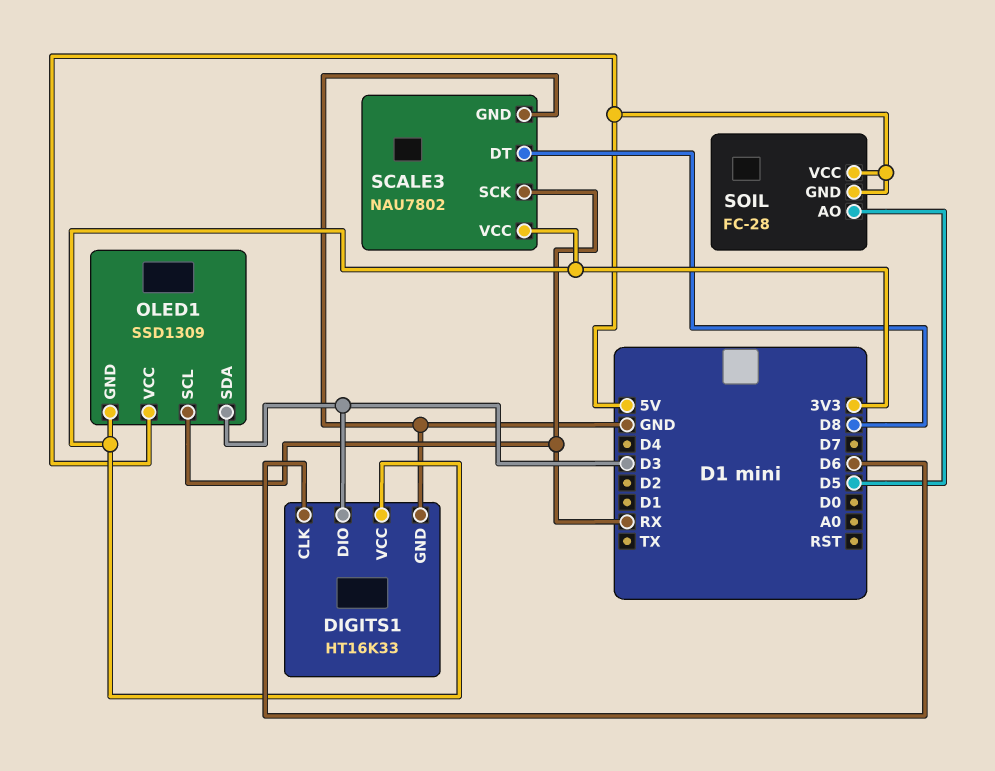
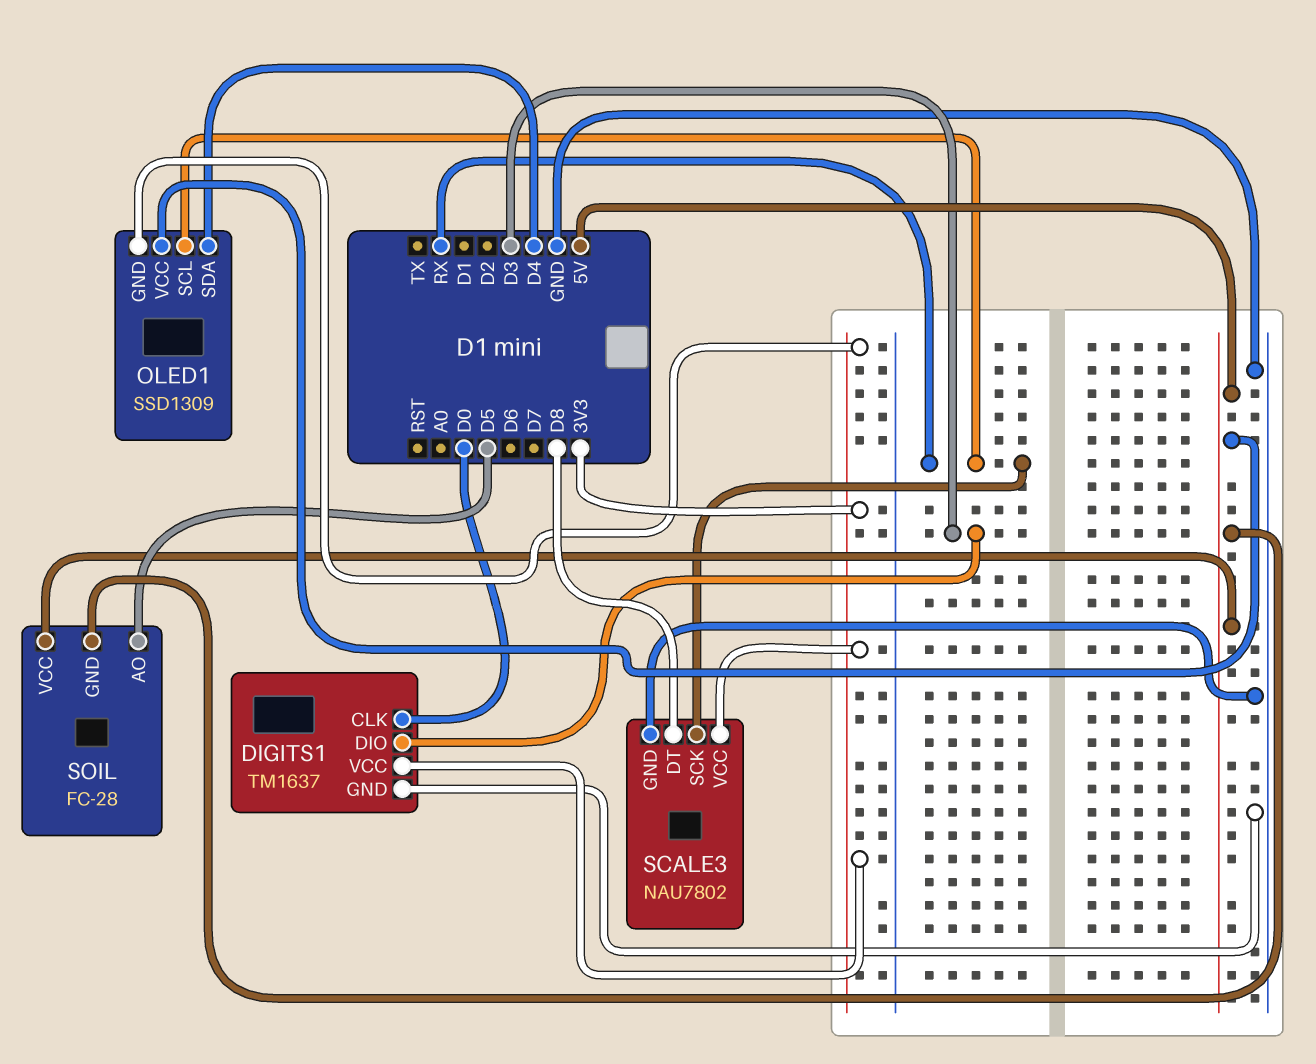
DIGITS1: HT16K33 -> TM1637
DIGITS1 pin CLK: D6 -> D0
OLED1 pin SDA: D3 -> D4

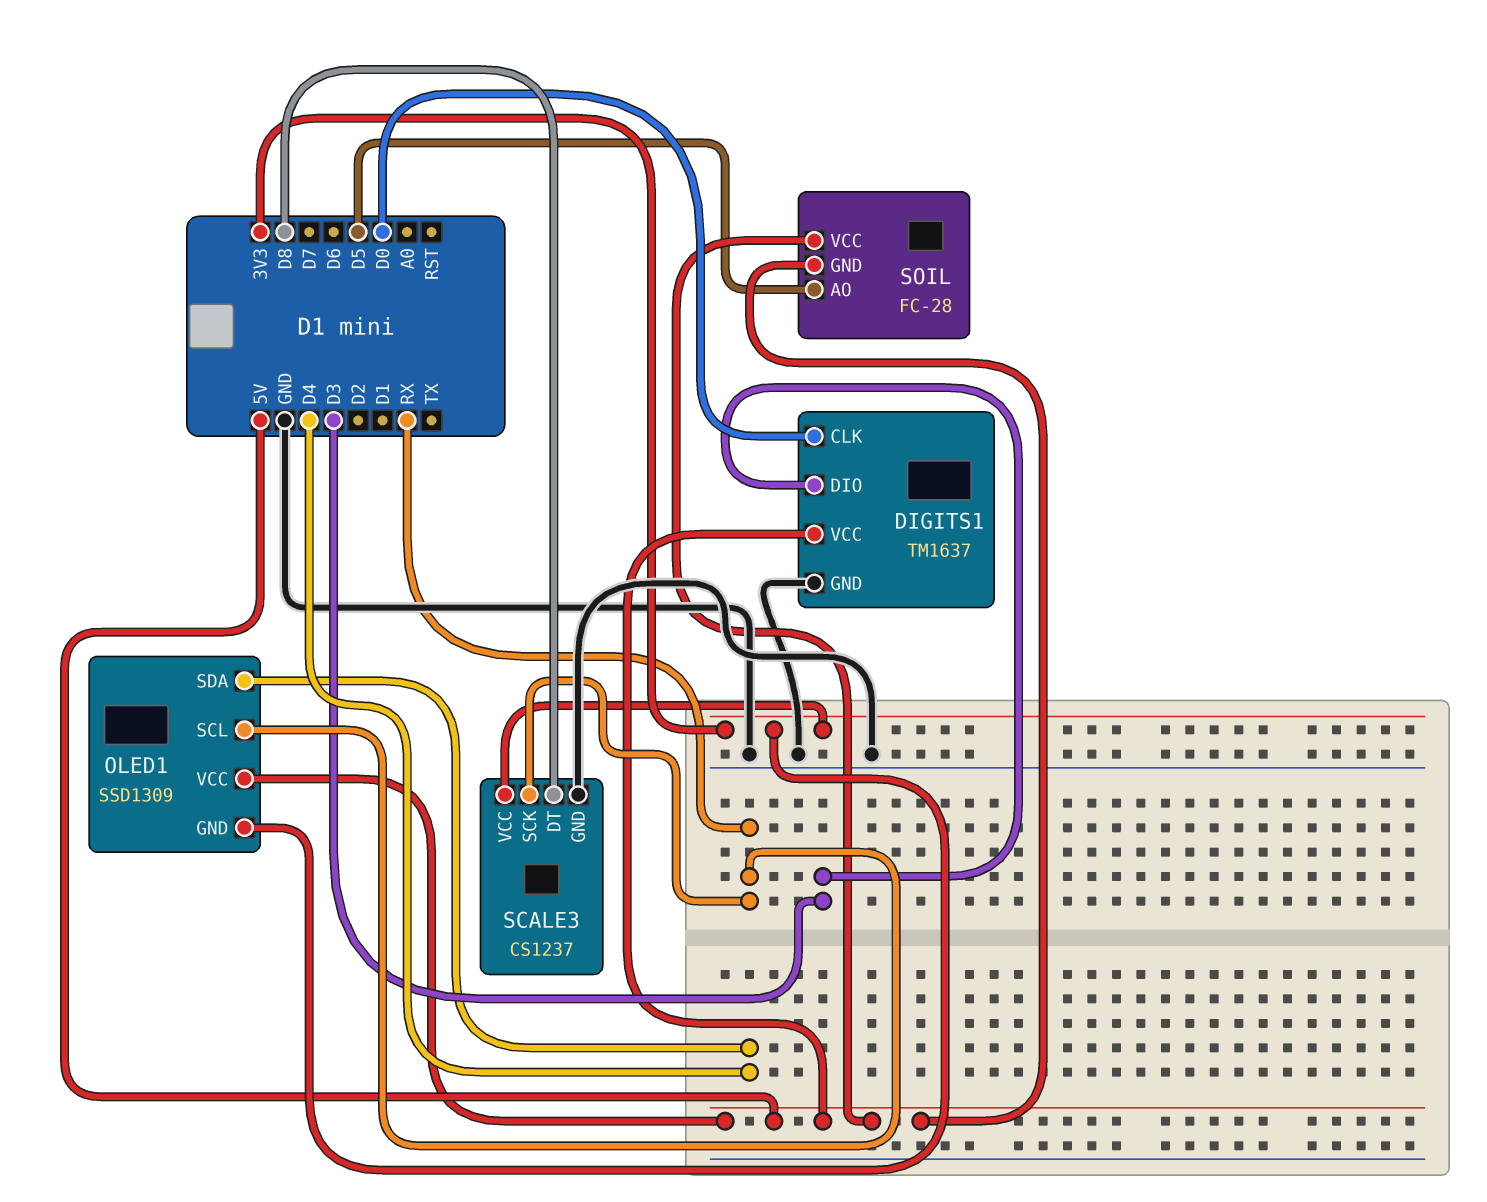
DIGITS1 pin VCC: 3V3 -> 5V
SCALE3: NAU7802 -> CS1237

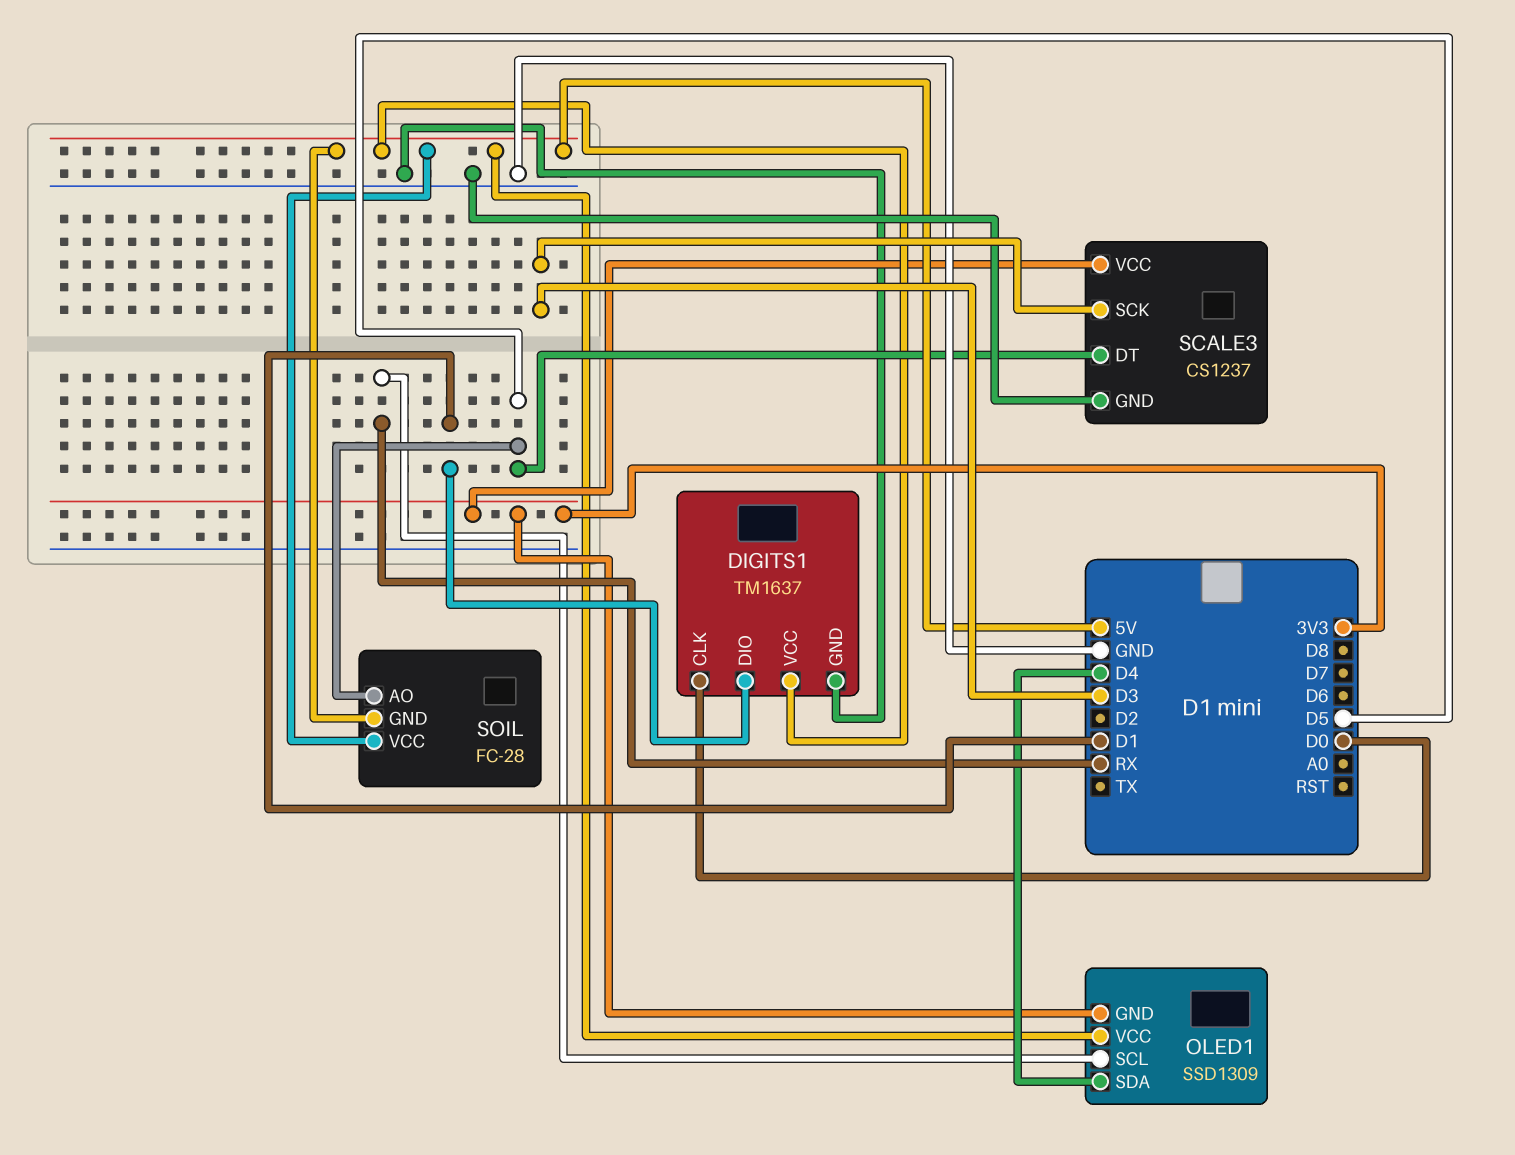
DIGITS1 pin DIO: D3 -> D1
SCALE3 pin DT: D8 -> D5
SCALE3 pin SCK: RX -> D3

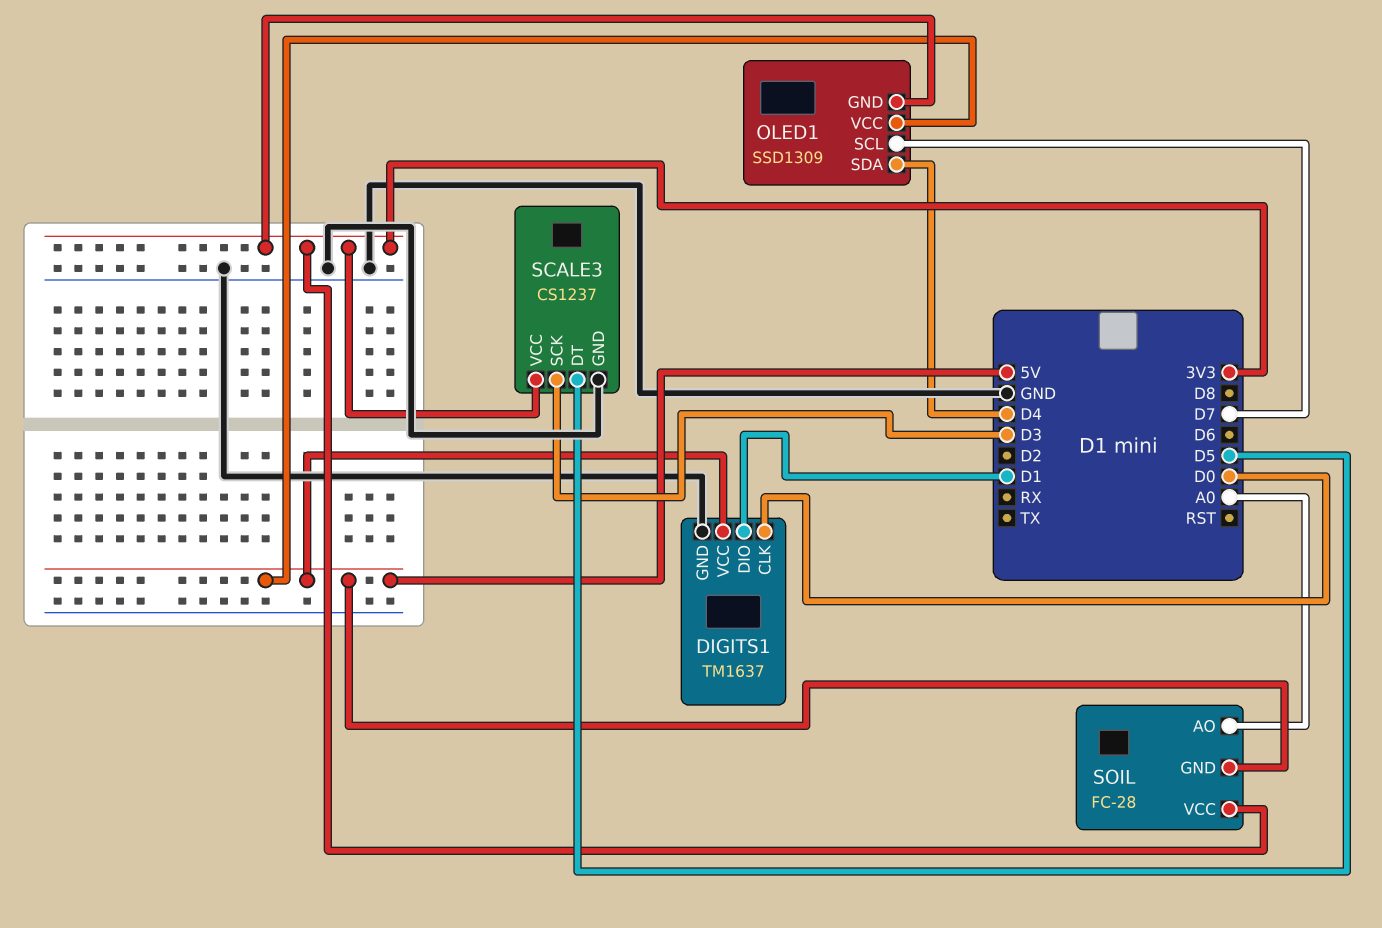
OLED1 pin SCL: RX -> D7
SOIL pin AO: D5 -> A0
SOIL pin VCC: 5V -> 3V3

